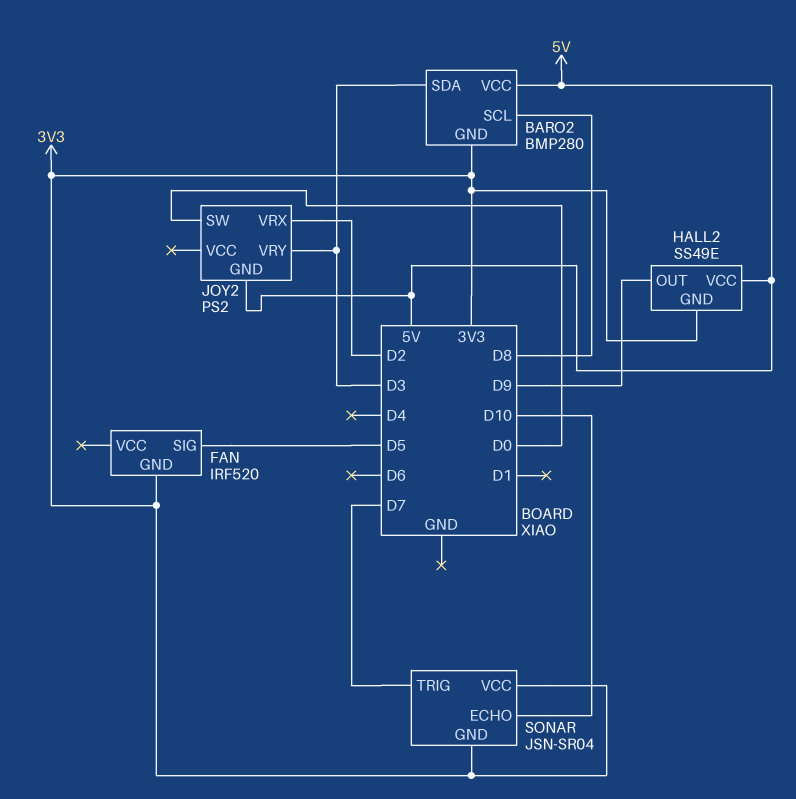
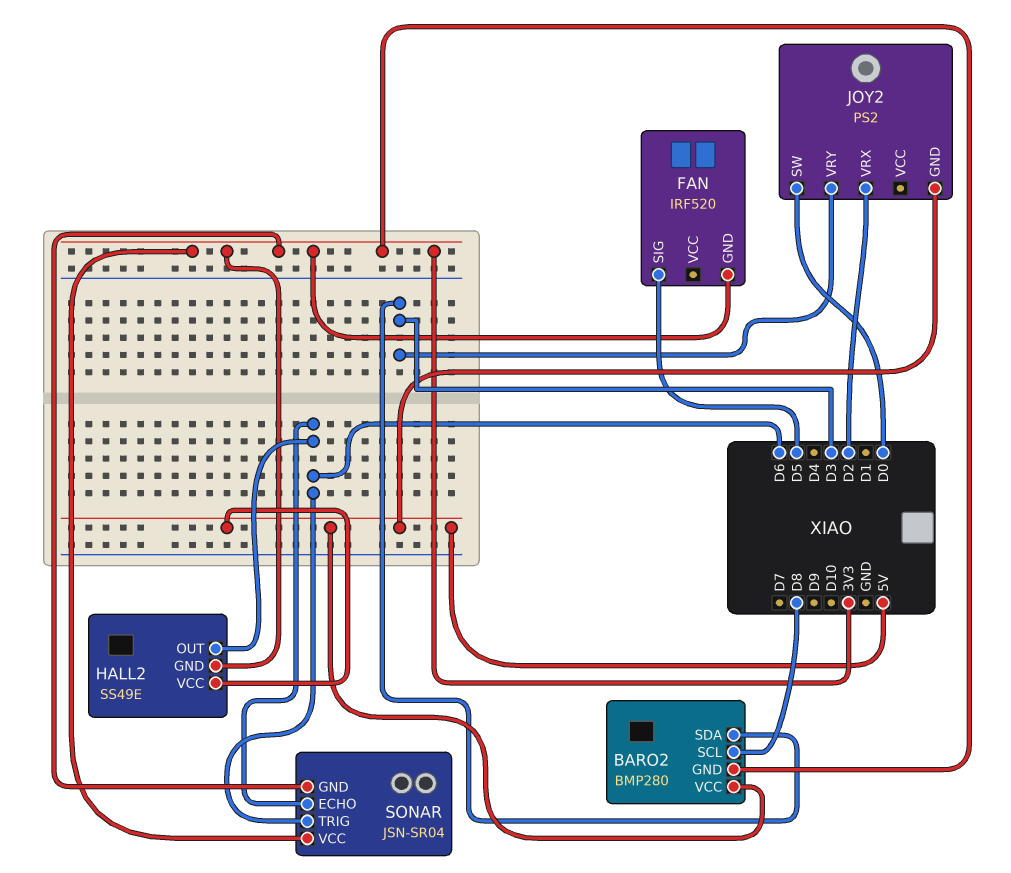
HALL2 pin OUT: D9 -> D6
SONAR pin ECHO: D10 -> D6
SONAR pin TRIG: D7 -> D6

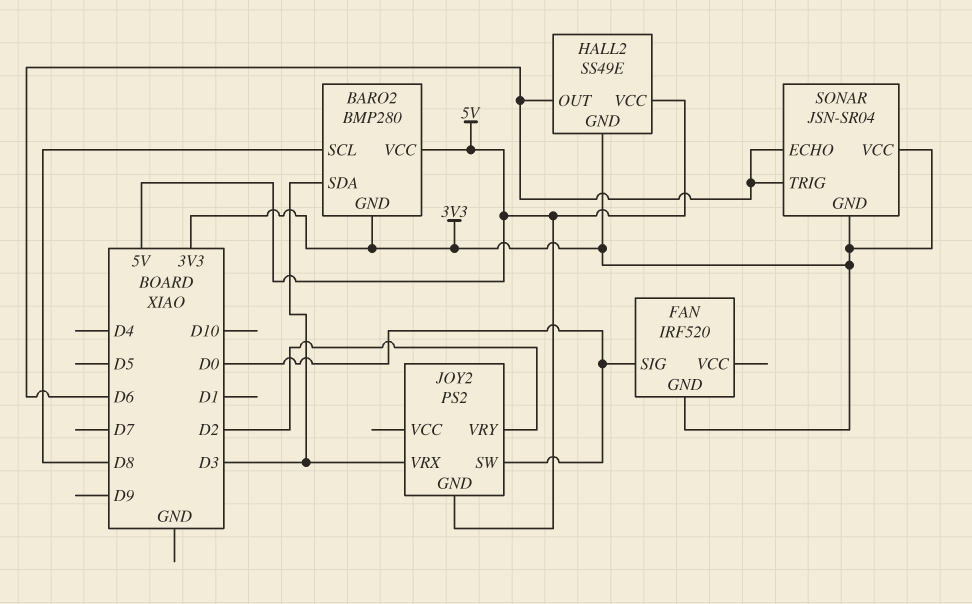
FAN pin SIG: D5 -> D0
JOY2 pin VRX: D2 -> D3
JOY2 pin VRY: D3 -> D2

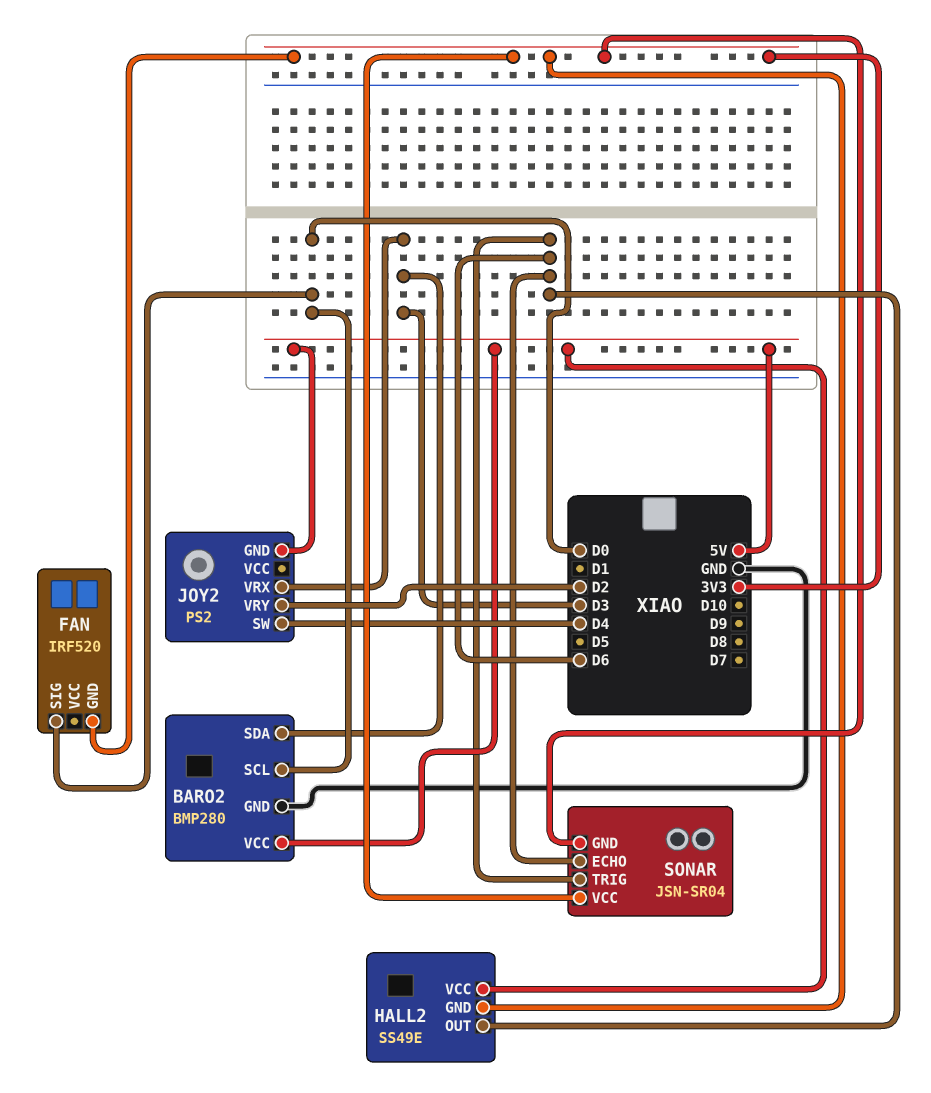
BARO2 pin GND: 3V3 -> GND
BARO2 pin SCL: D8 -> D0
JOY2 pin SW: D0 -> D4

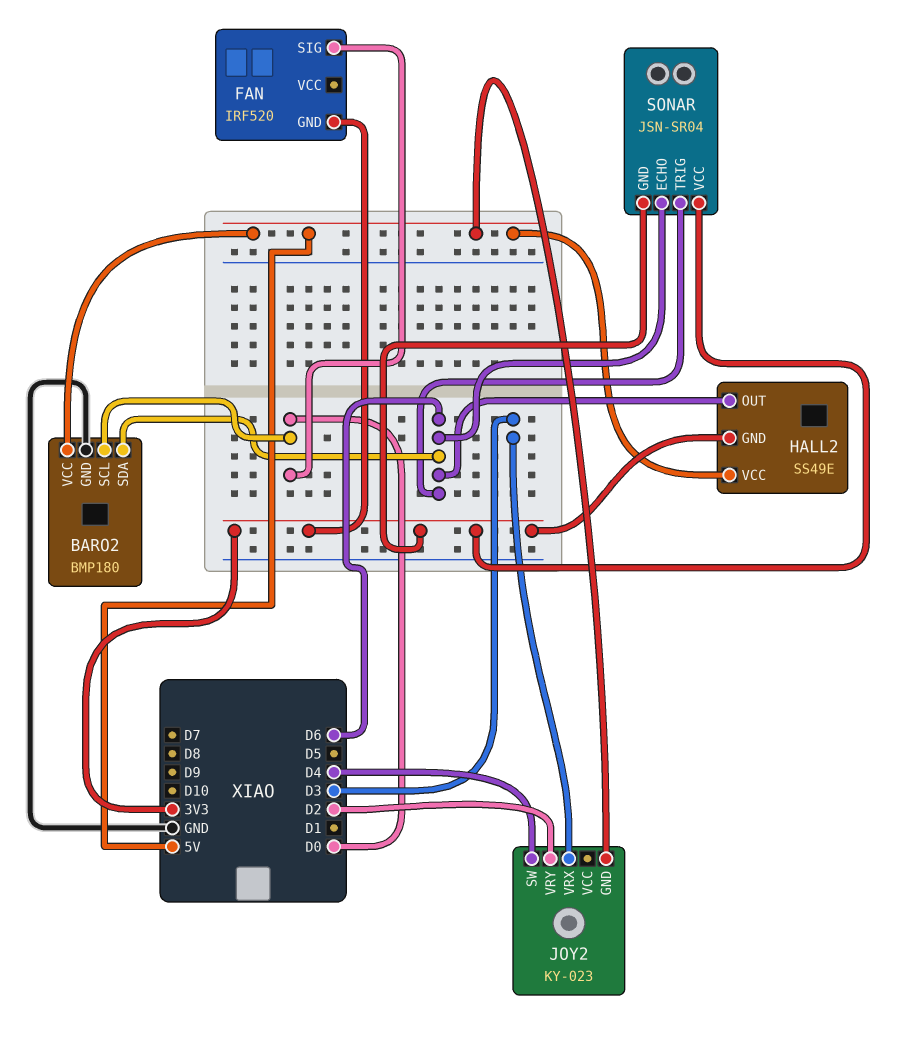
BARO2: BMP280 -> BMP180
BARO2 pin SDA: D3 -> D6
JOY2: PS2 -> KY-023

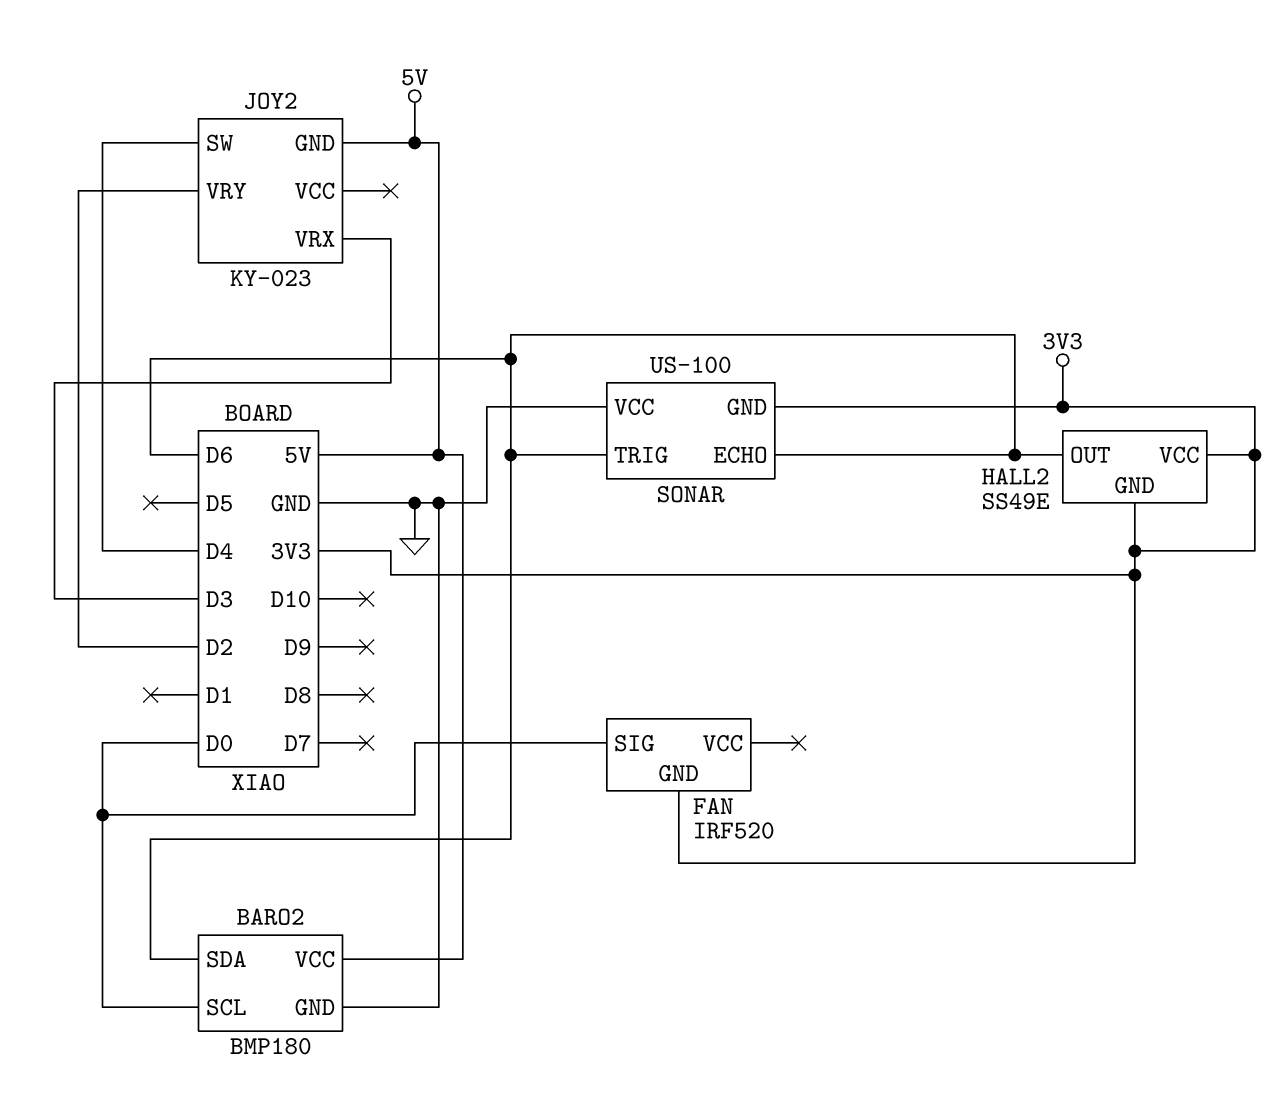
HALL2 pin VCC: 5V -> 3V3
SONAR: JSN-SR04 -> US-100
SONAR pin VCC: 3V3 -> GND

